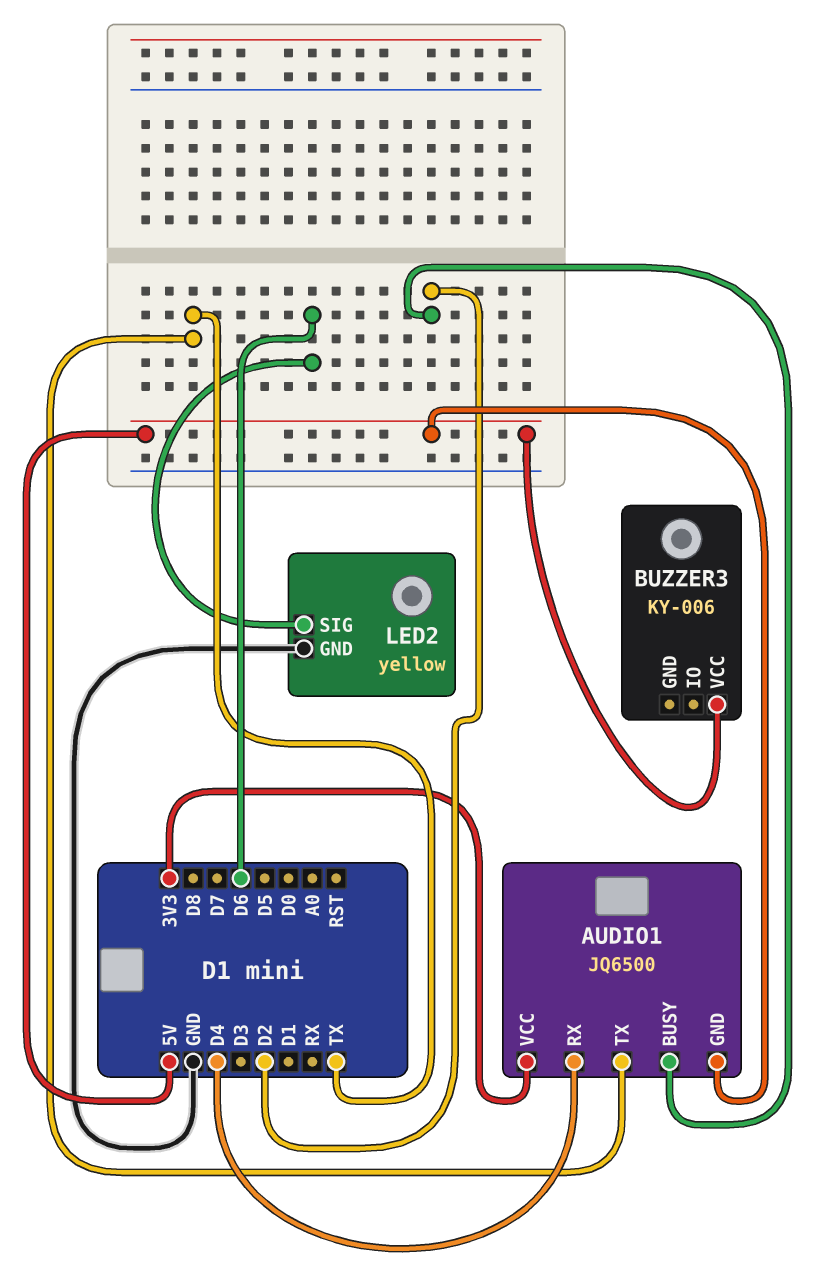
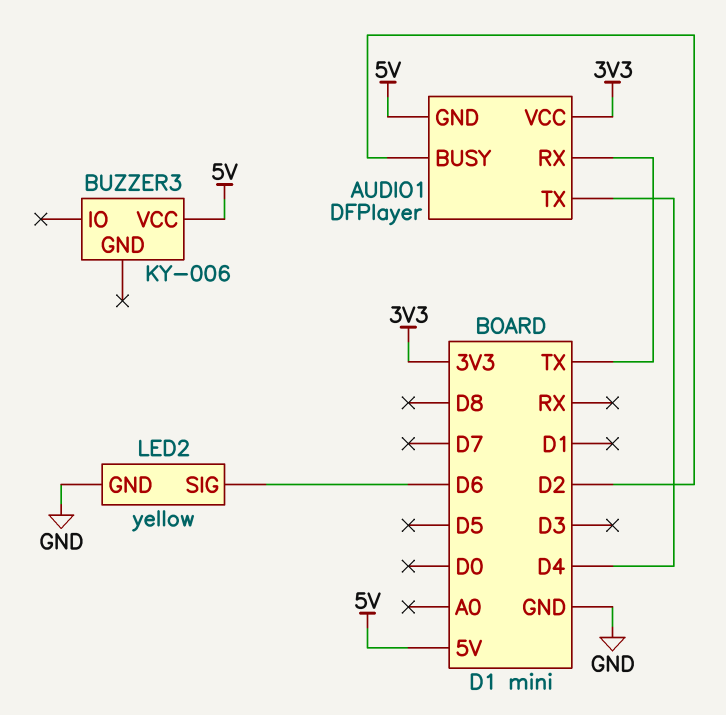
AUDIO1: JQ6500 -> DFPlayer
AUDIO1 pin RX: D4 -> TX
AUDIO1 pin TX: TX -> D4

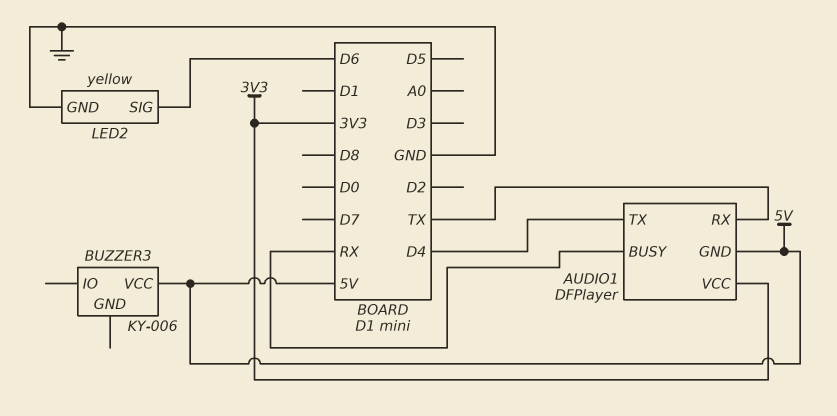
AUDIO1 pin BUSY: D2 -> RX

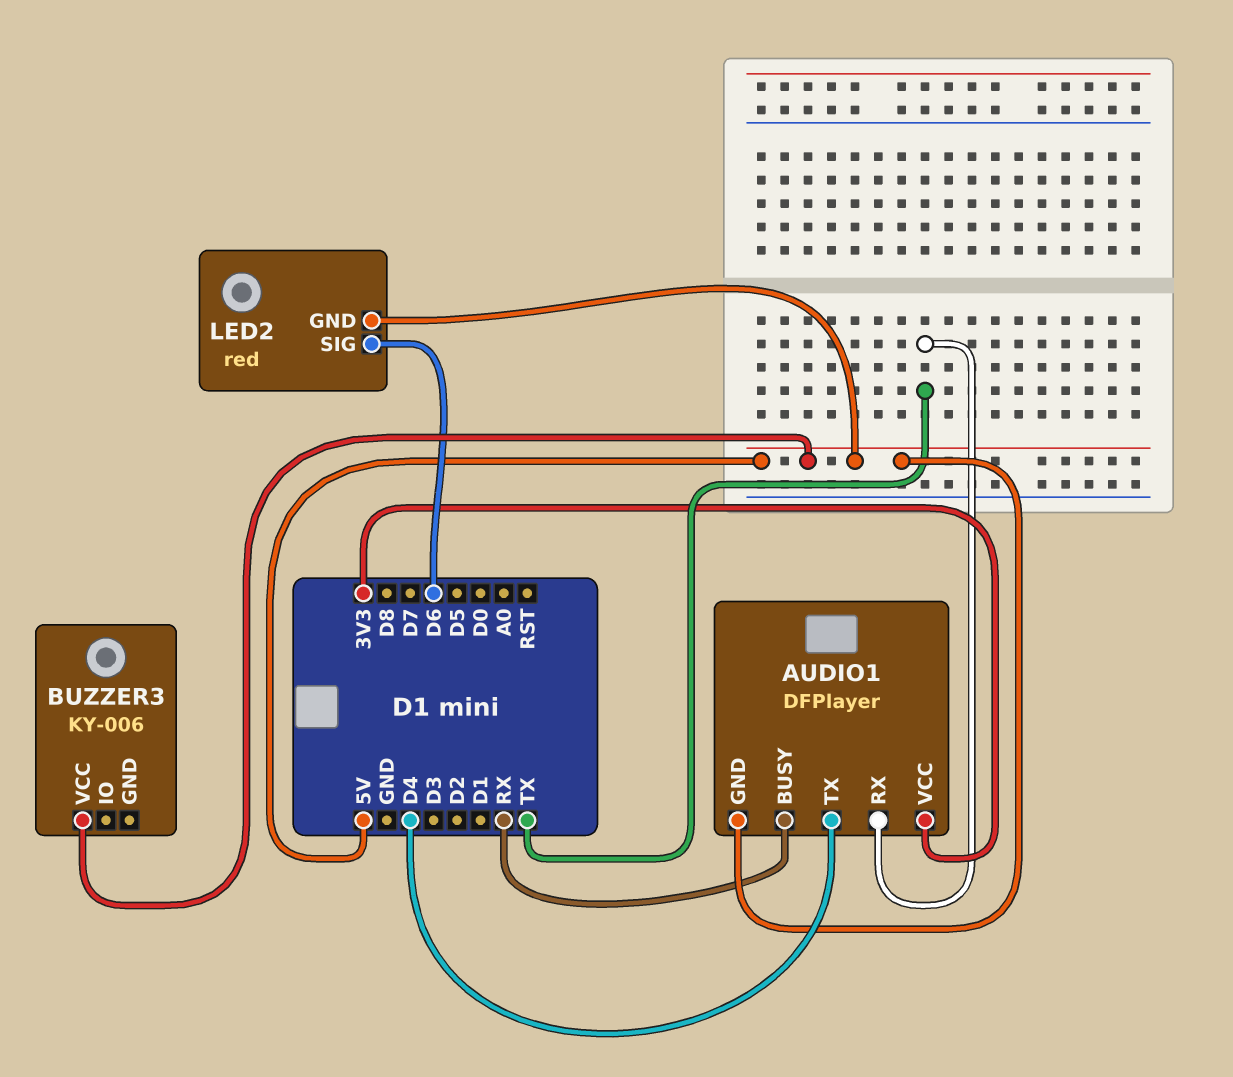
LED2: yellow -> red
LED2 pin GND: GND -> 5V

